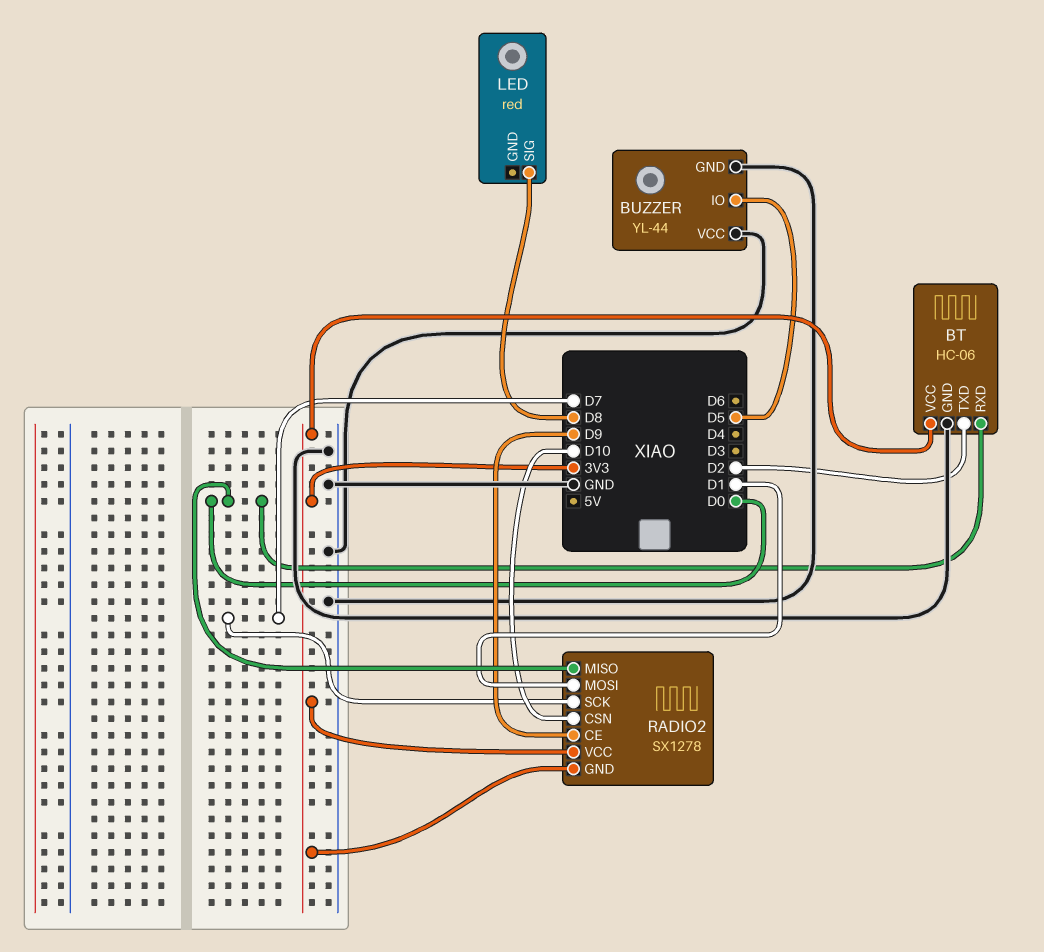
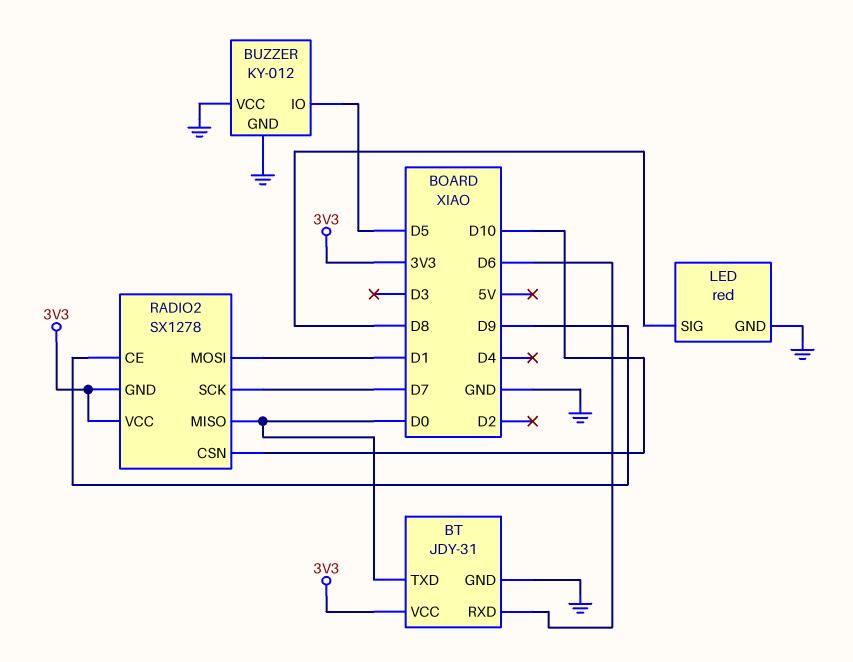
BT: HC-06 -> JDY-31
BT pin RXD: D0 -> D6
BT pin TXD: D2 -> D0
BUZZER: YL-44 -> KY-012
LED pin GND: none -> GND

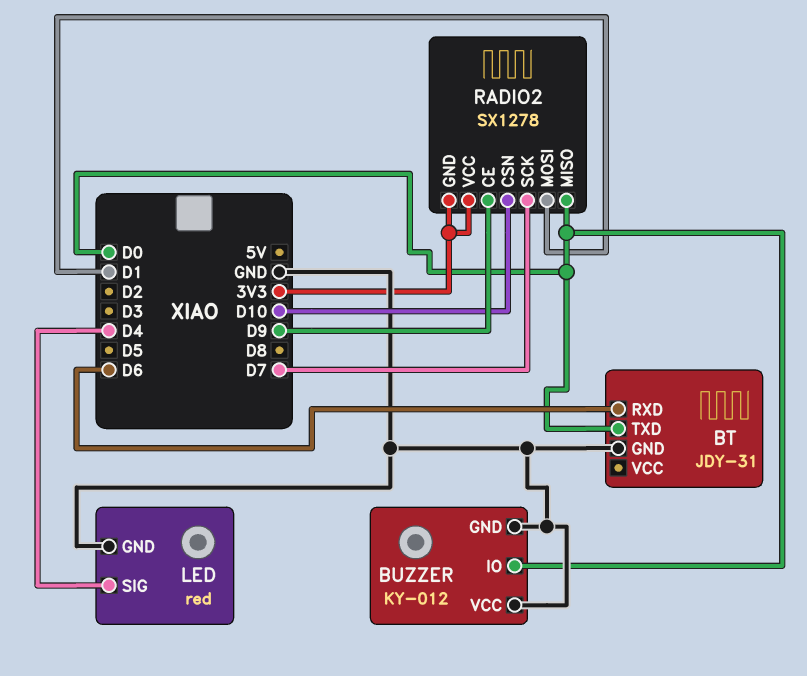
BT pin VCC: 3V3 -> none
BUZZER pin IO: D5 -> D0
LED pin SIG: D8 -> D4

